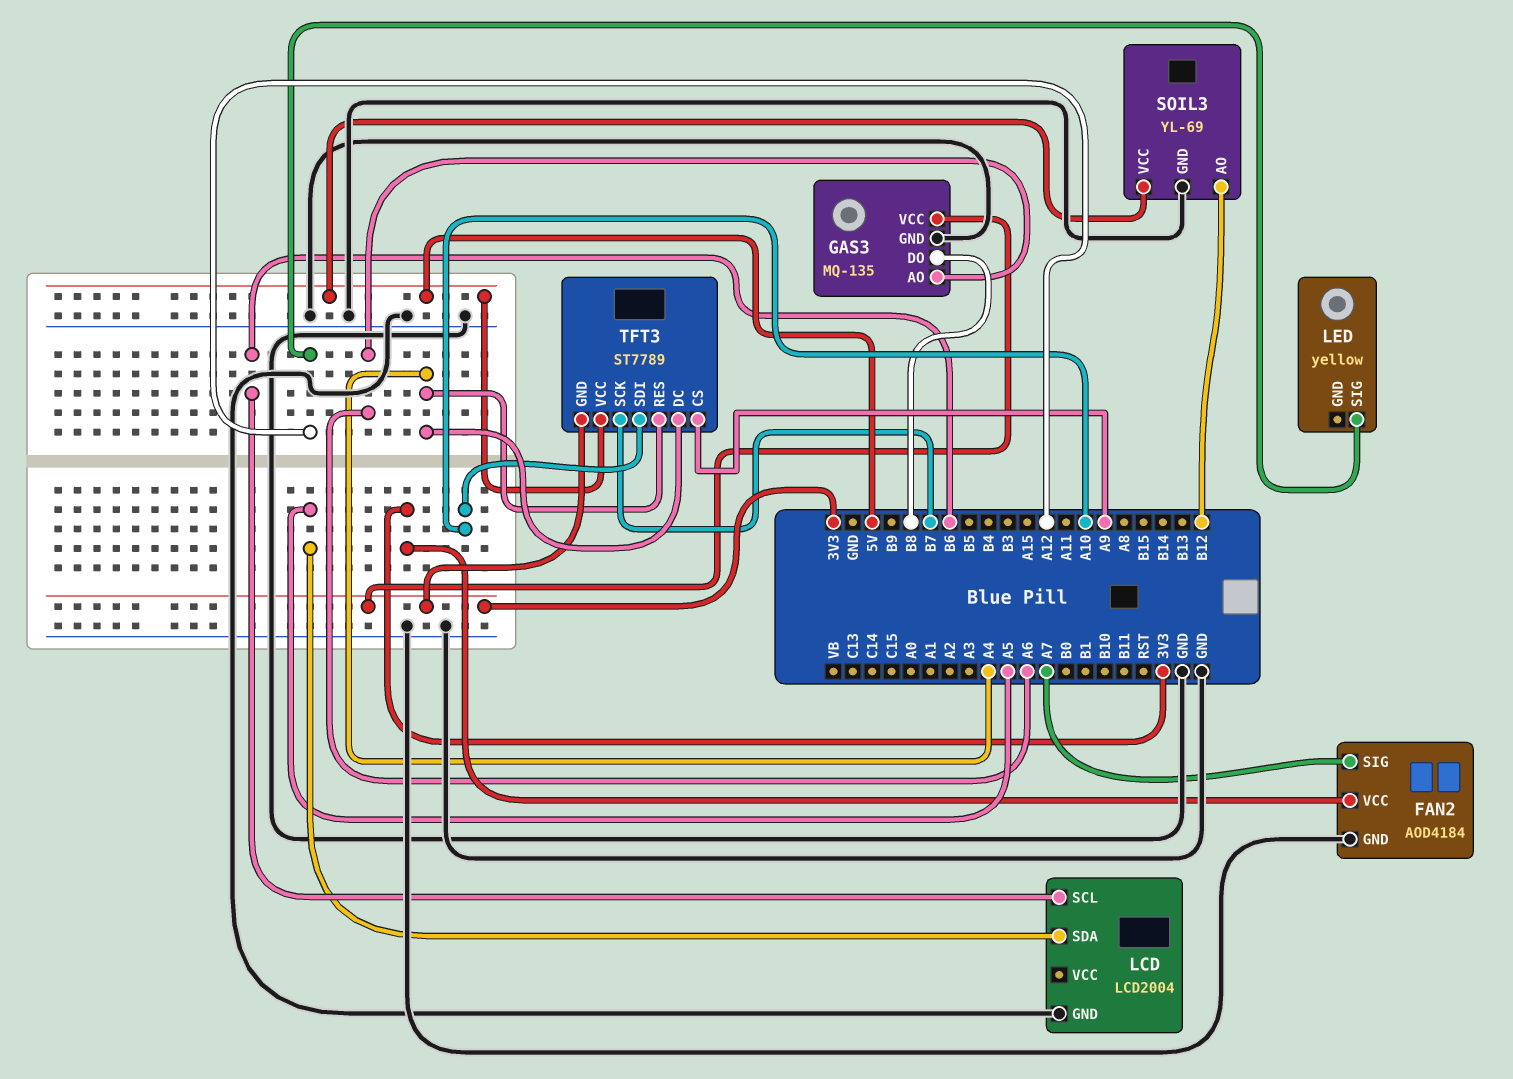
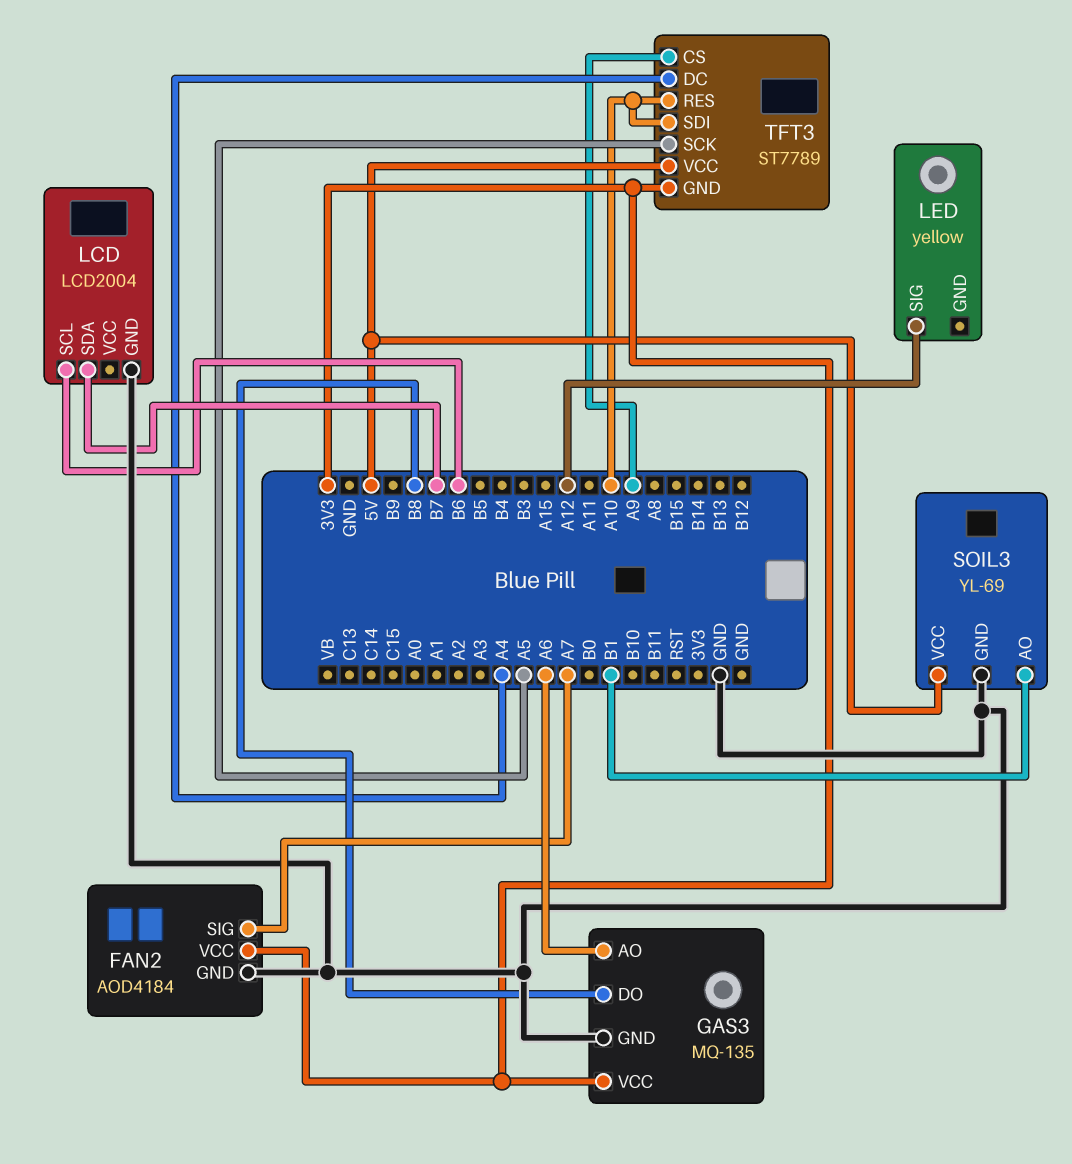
LCD pin SDA: A5 -> B7
SOIL3 pin AO: B12 -> B1
TFT3 pin RES: A4 -> A10
TFT3 pin SCK: B7 -> A5

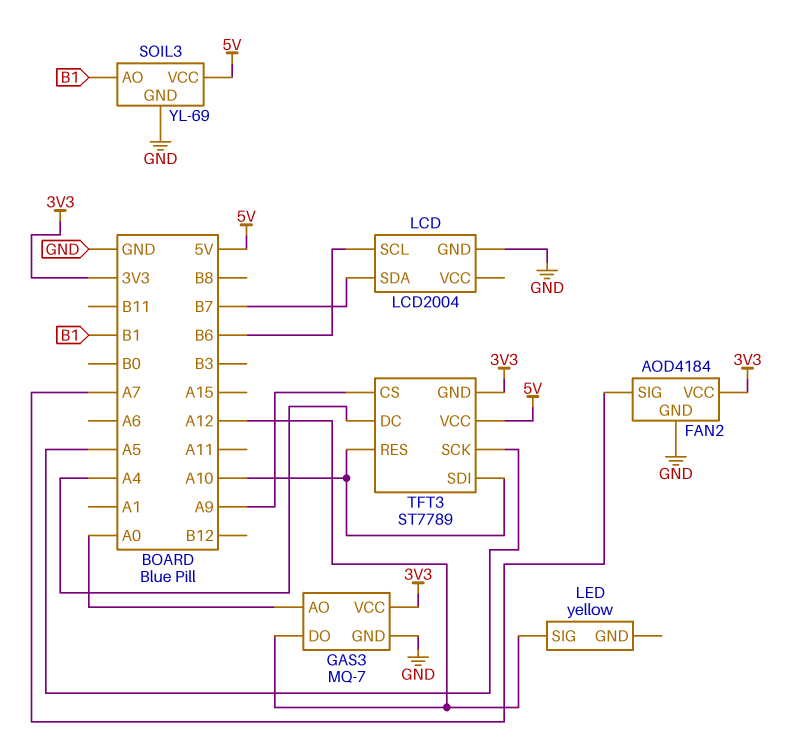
GAS3: MQ-135 -> MQ-7
GAS3 pin AO: A6 -> A0
GAS3 pin DO: B8 -> A12

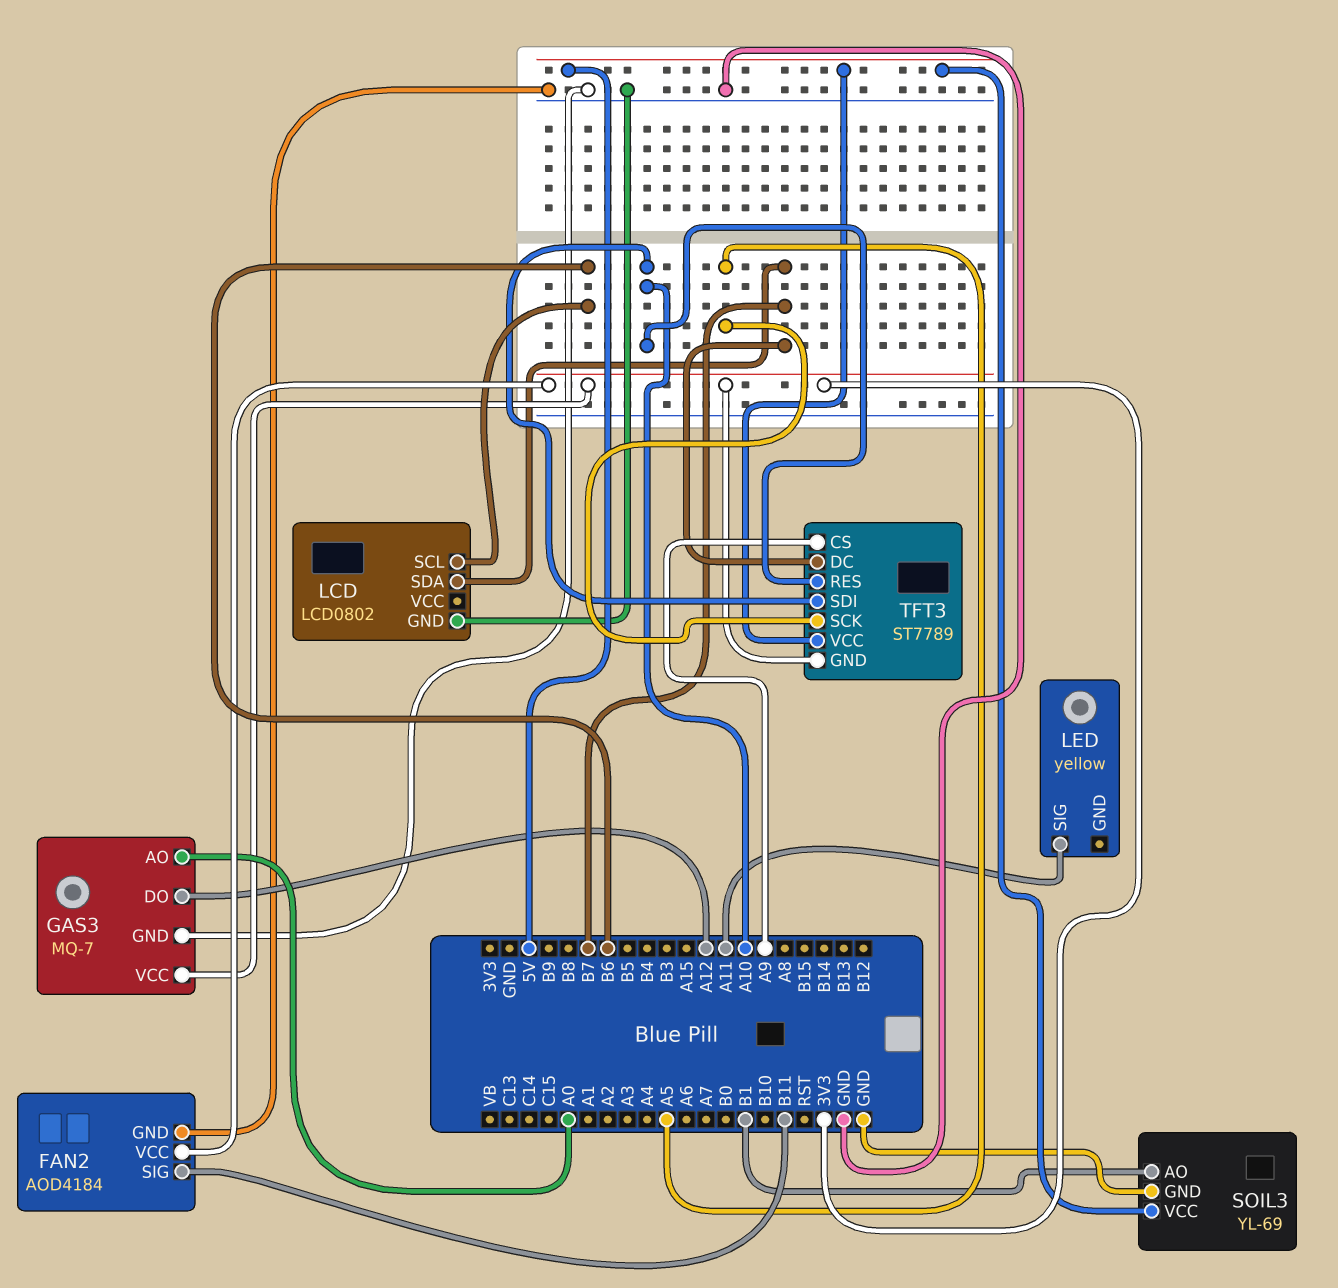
FAN2 pin SIG: A7 -> B11
LCD: LCD2004 -> LCD0802
LED pin SIG: A12 -> A11
TFT3 pin DC: A4 -> B7

